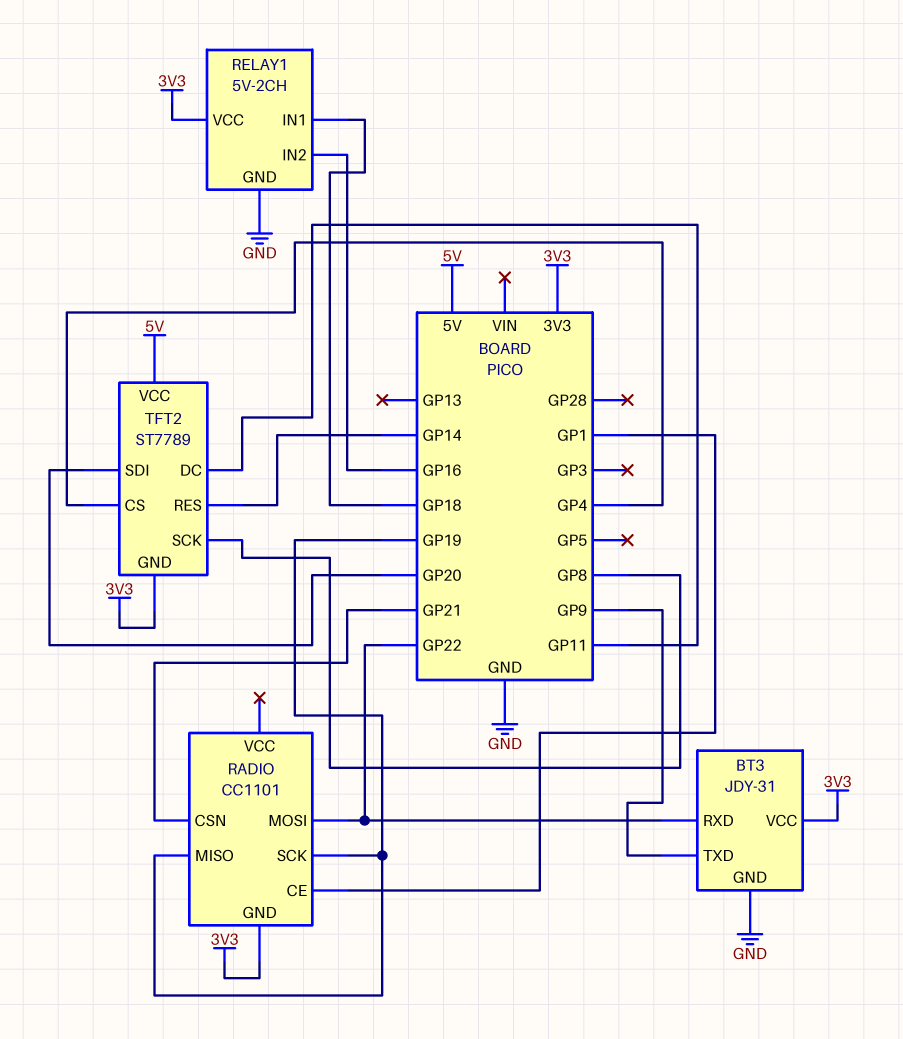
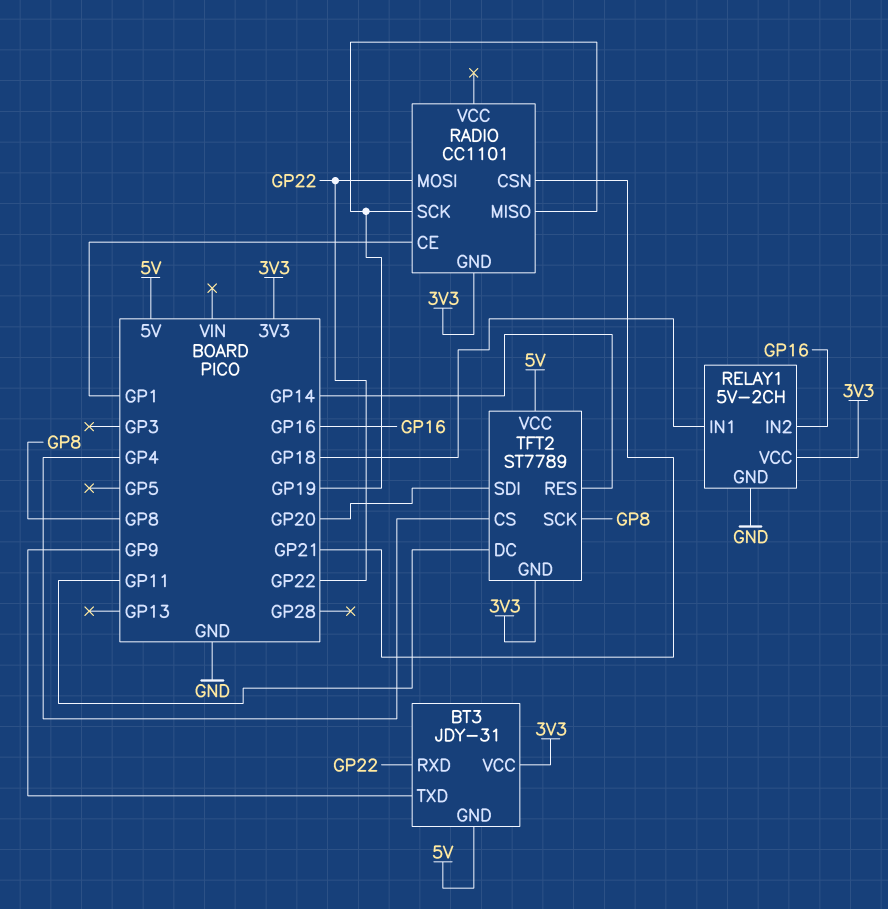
BT3 pin GND: GND -> 5V

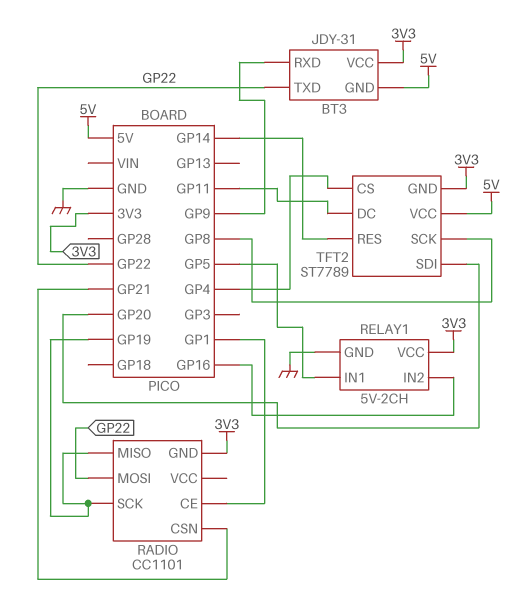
BT3 pin RXD: GP22 -> GP9
BT3 pin TXD: GP9 -> GP22
RELAY1 pin IN1: GP18 -> GP5

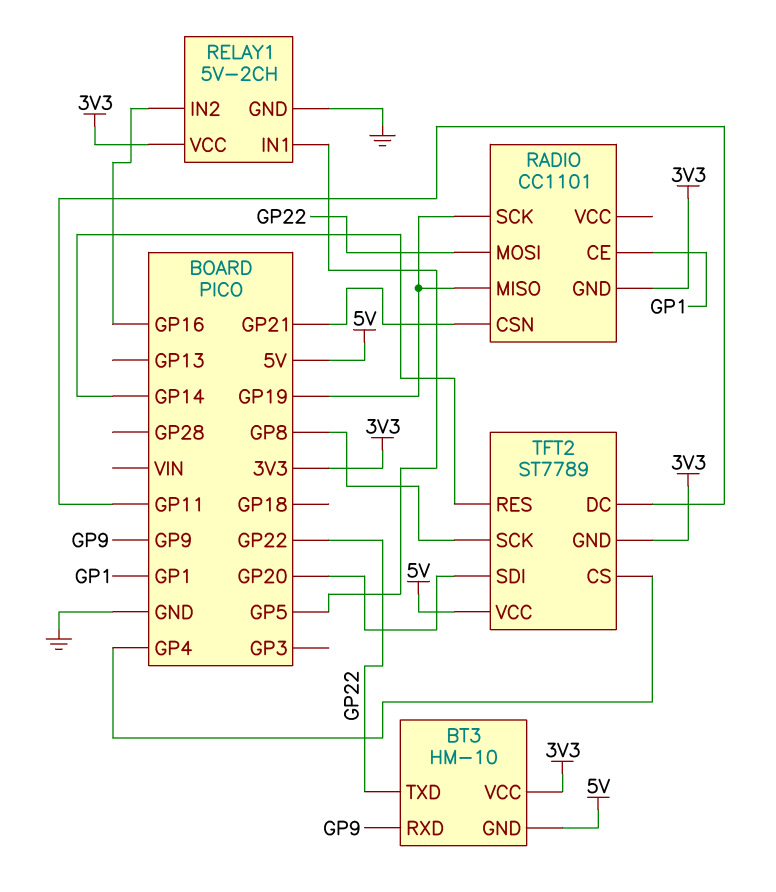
BT3: JDY-31 -> HM-10

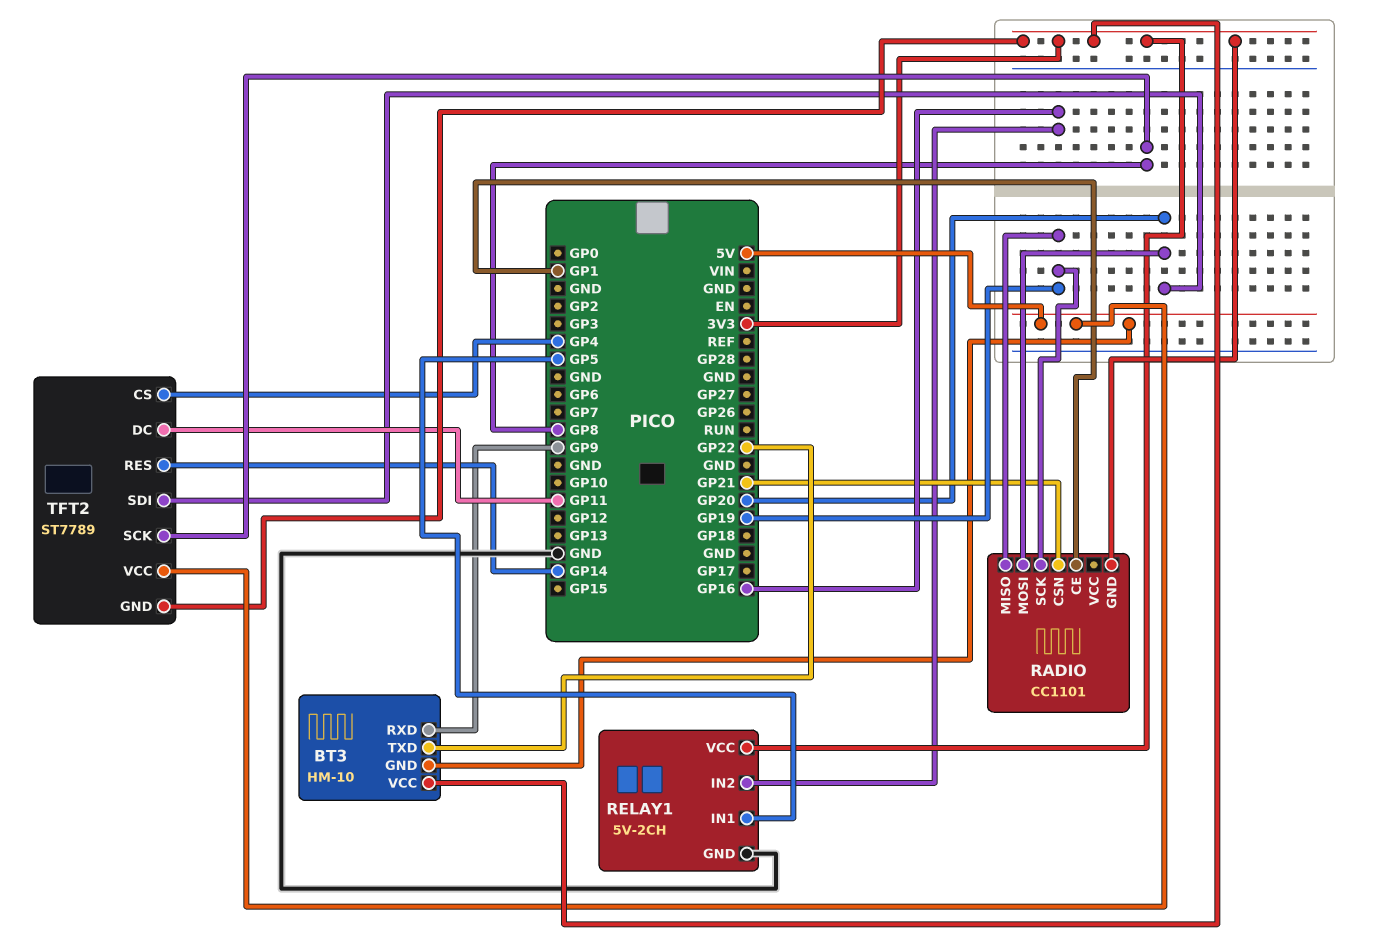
RADIO pin MOSI: GP22 -> GP20

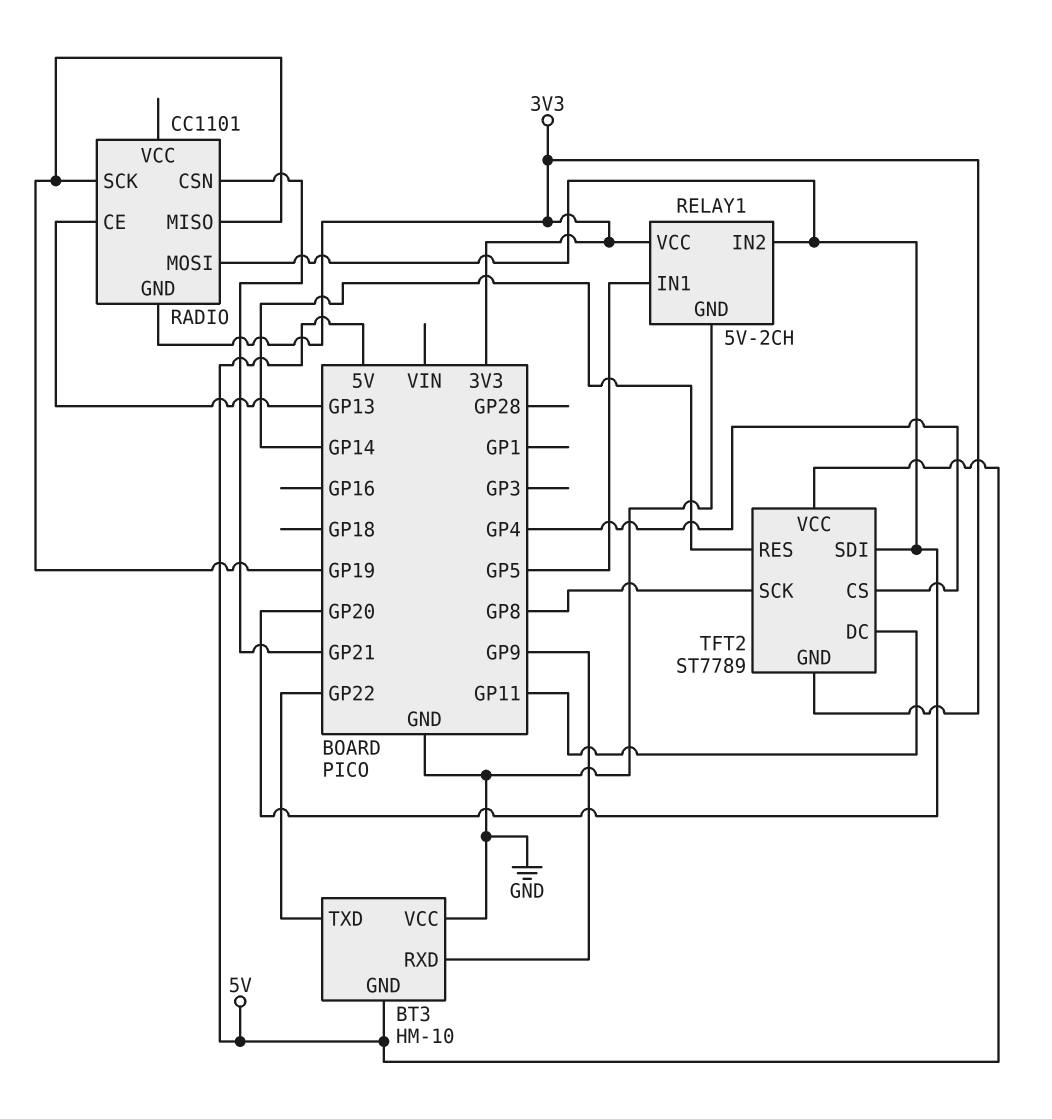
BT3 pin VCC: 3V3 -> GND
RADIO pin CE: GP1 -> GP13
RELAY1 pin IN2: GP16 -> GP20

